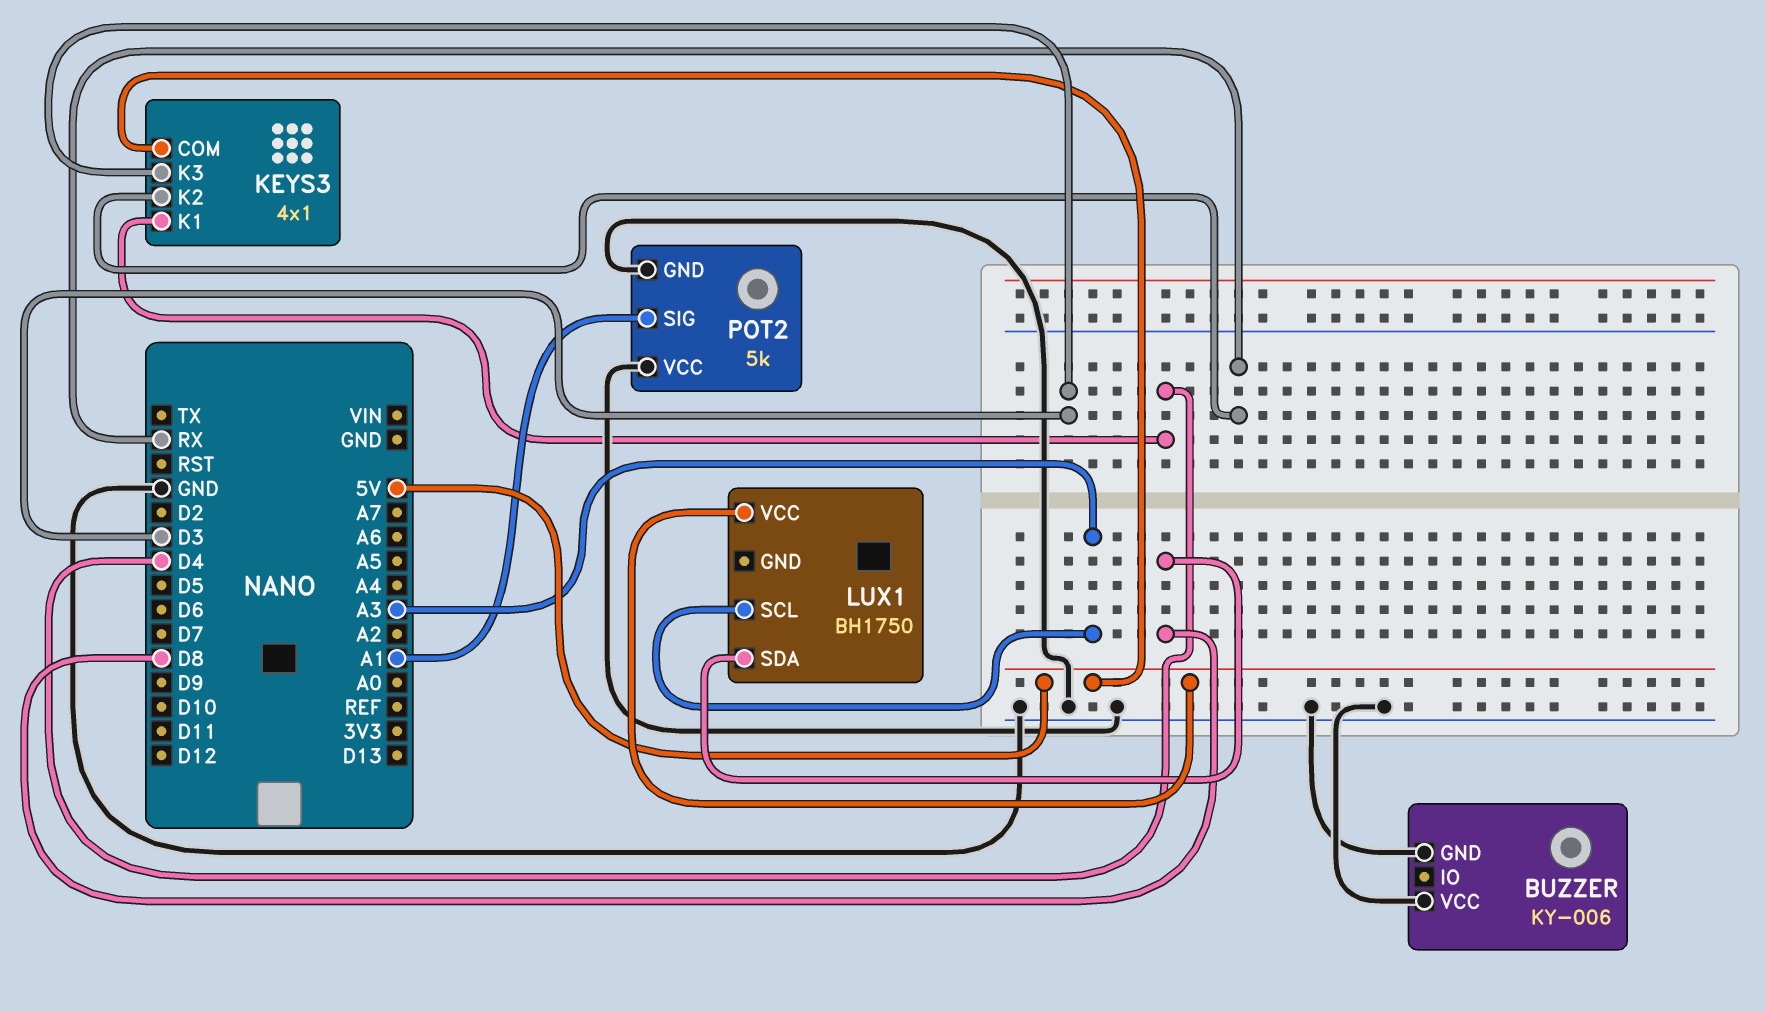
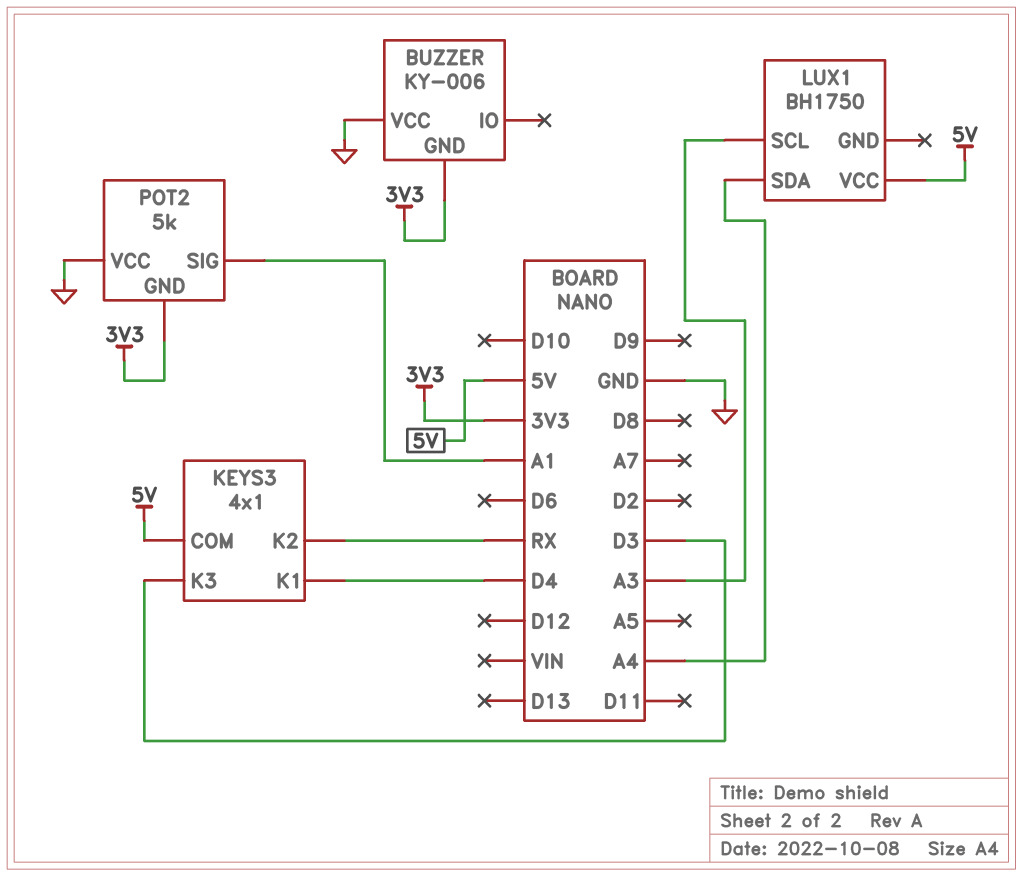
BUZZER pin GND: GND -> 3V3
LUX1 pin SDA: D8 -> A4
POT2 pin GND: GND -> 3V3

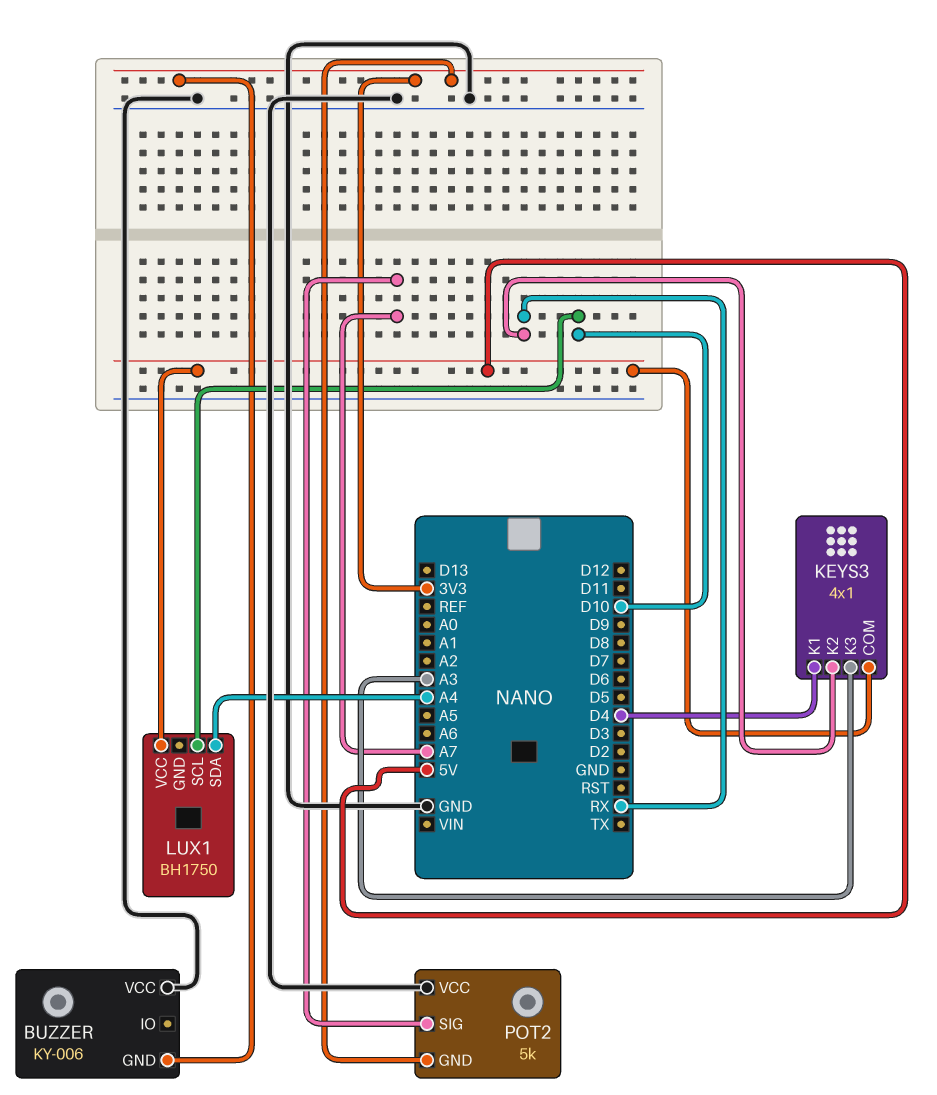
KEYS3 pin K3: D3 -> A3
LUX1 pin SCL: A3 -> D10
POT2 pin SIG: A1 -> A7

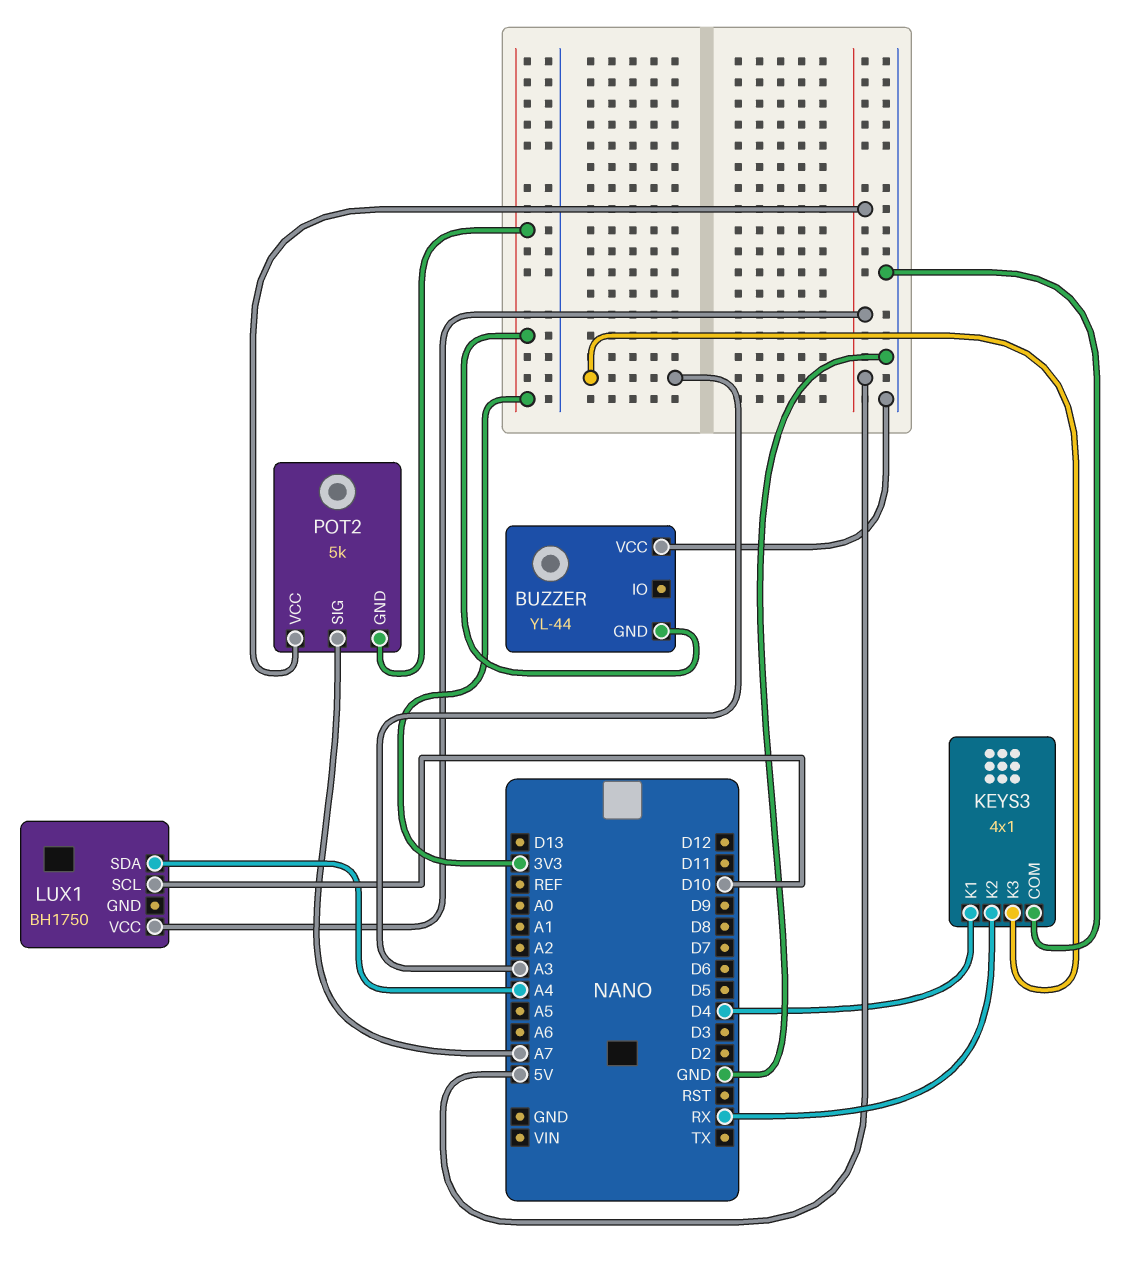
BUZZER: KY-006 -> YL-44
KEYS3 pin COM: 5V -> GND
POT2 pin VCC: GND -> 5V

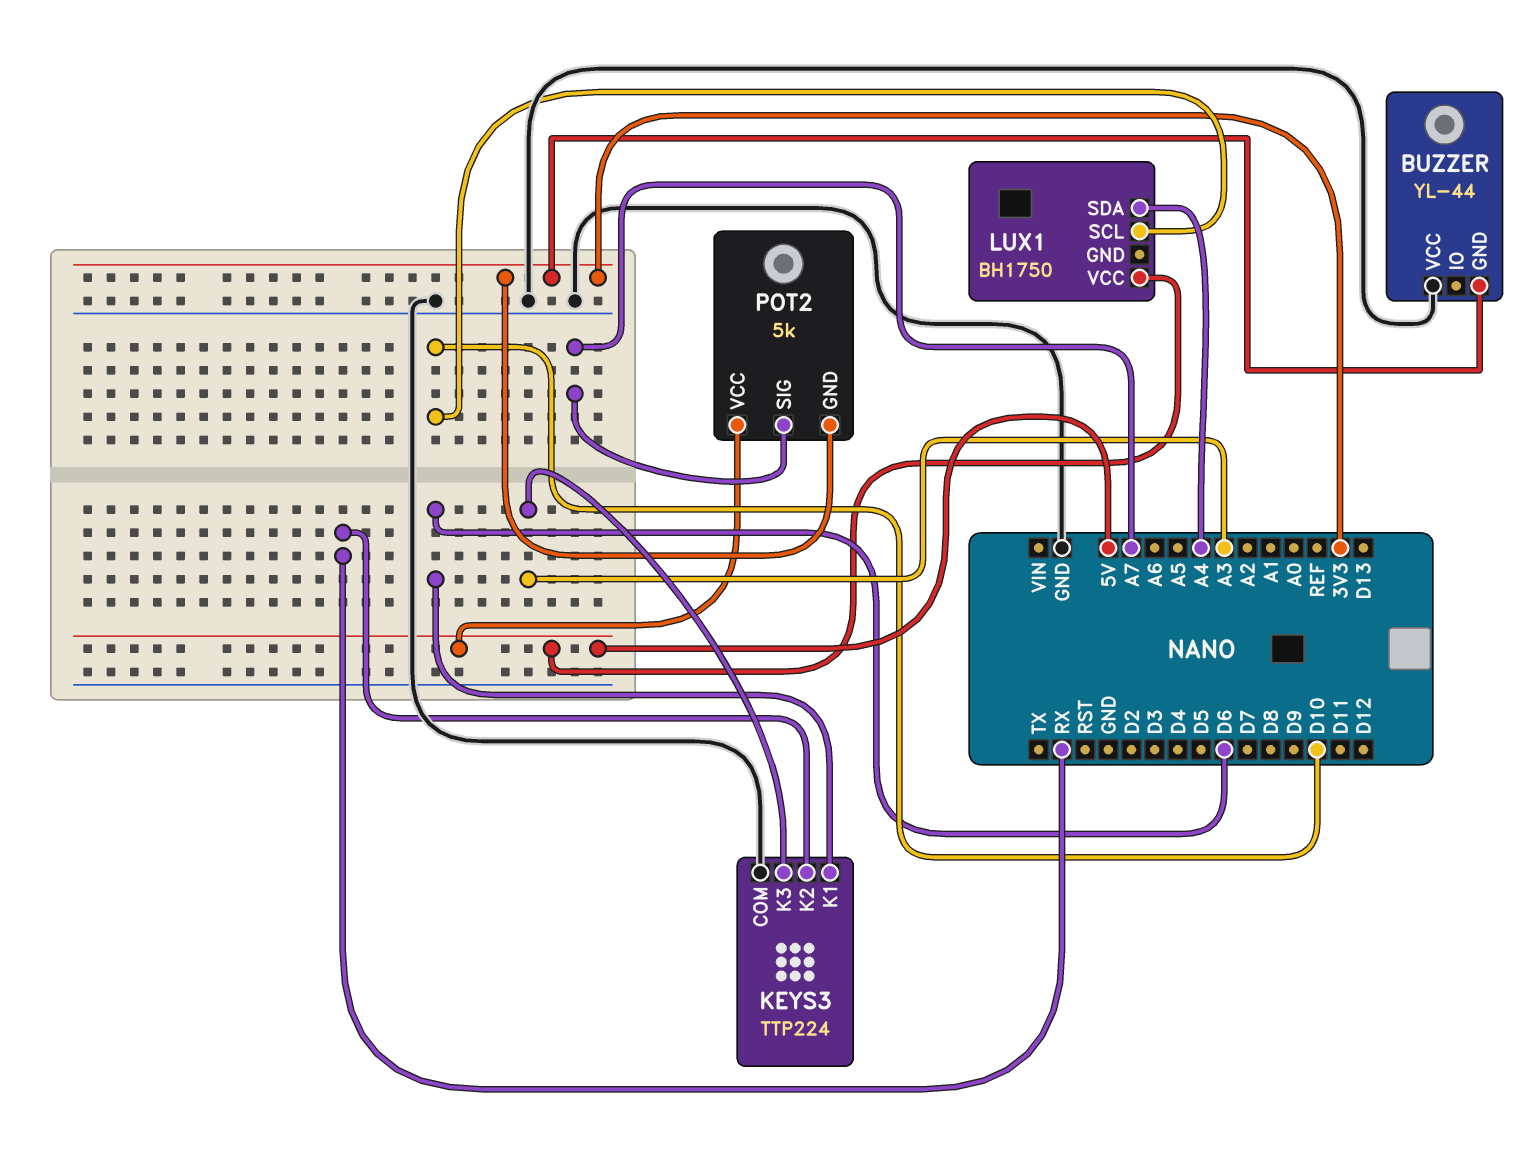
KEYS3: 4x1 -> TTP224
KEYS3 pin K1: D4 -> D6

